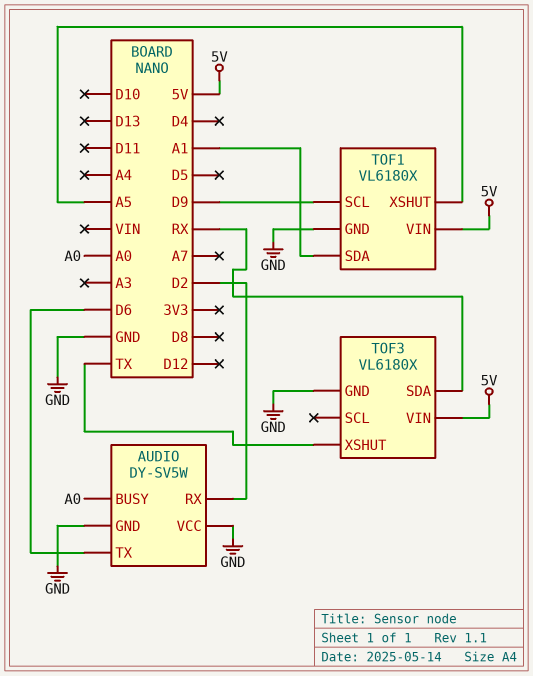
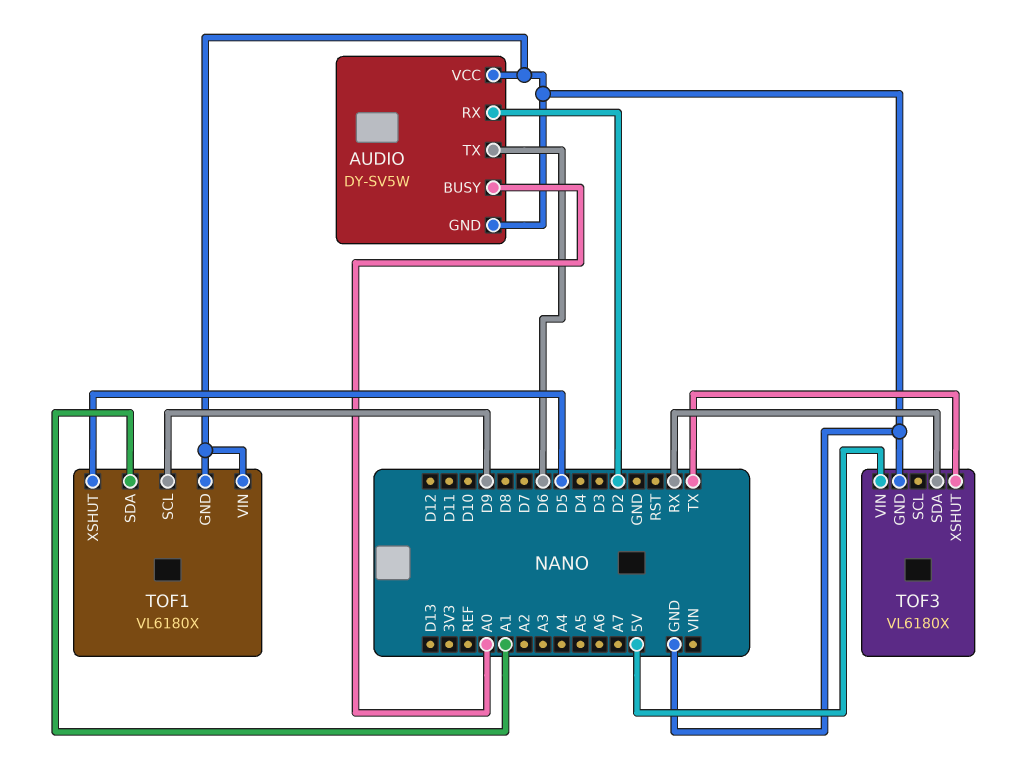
TOF1 pin VIN: 5V -> GND
TOF1 pin XSHUT: A5 -> D5

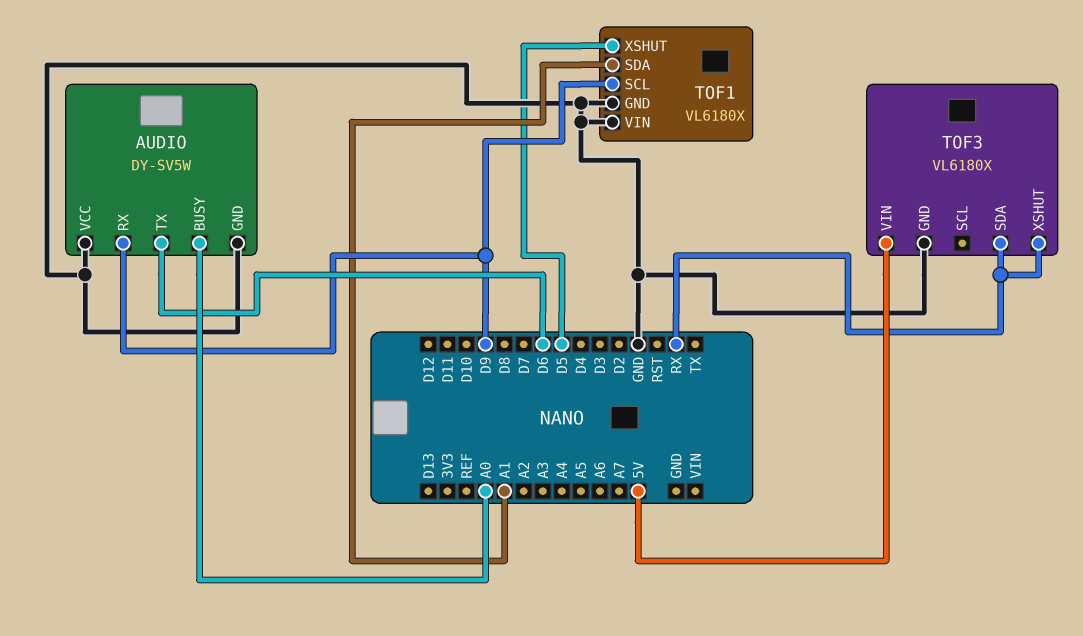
AUDIO pin RX: D2 -> D9
TOF3 pin XSHUT: TX -> RX

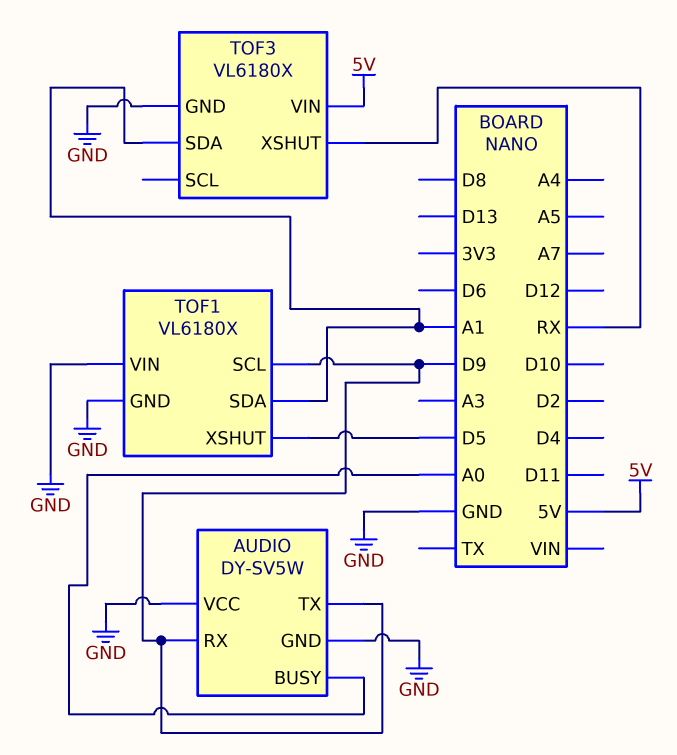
AUDIO pin TX: D6 -> D9
TOF3 pin SDA: RX -> A1

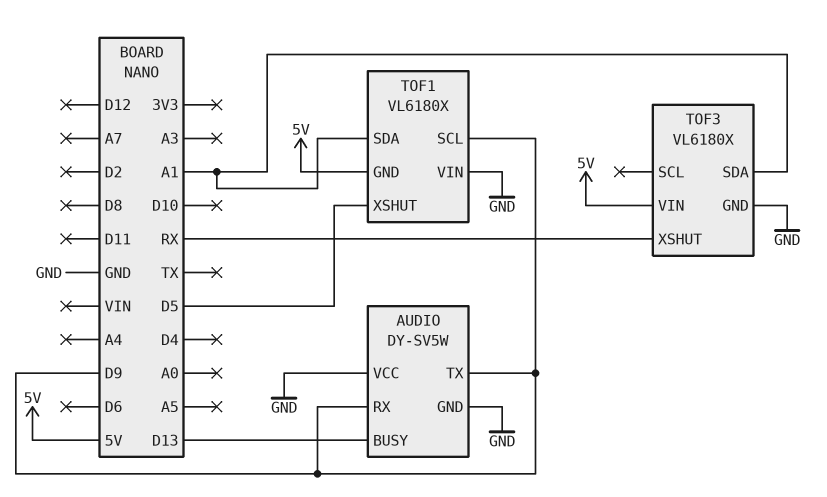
AUDIO pin BUSY: A0 -> D13
TOF1 pin GND: GND -> 5V

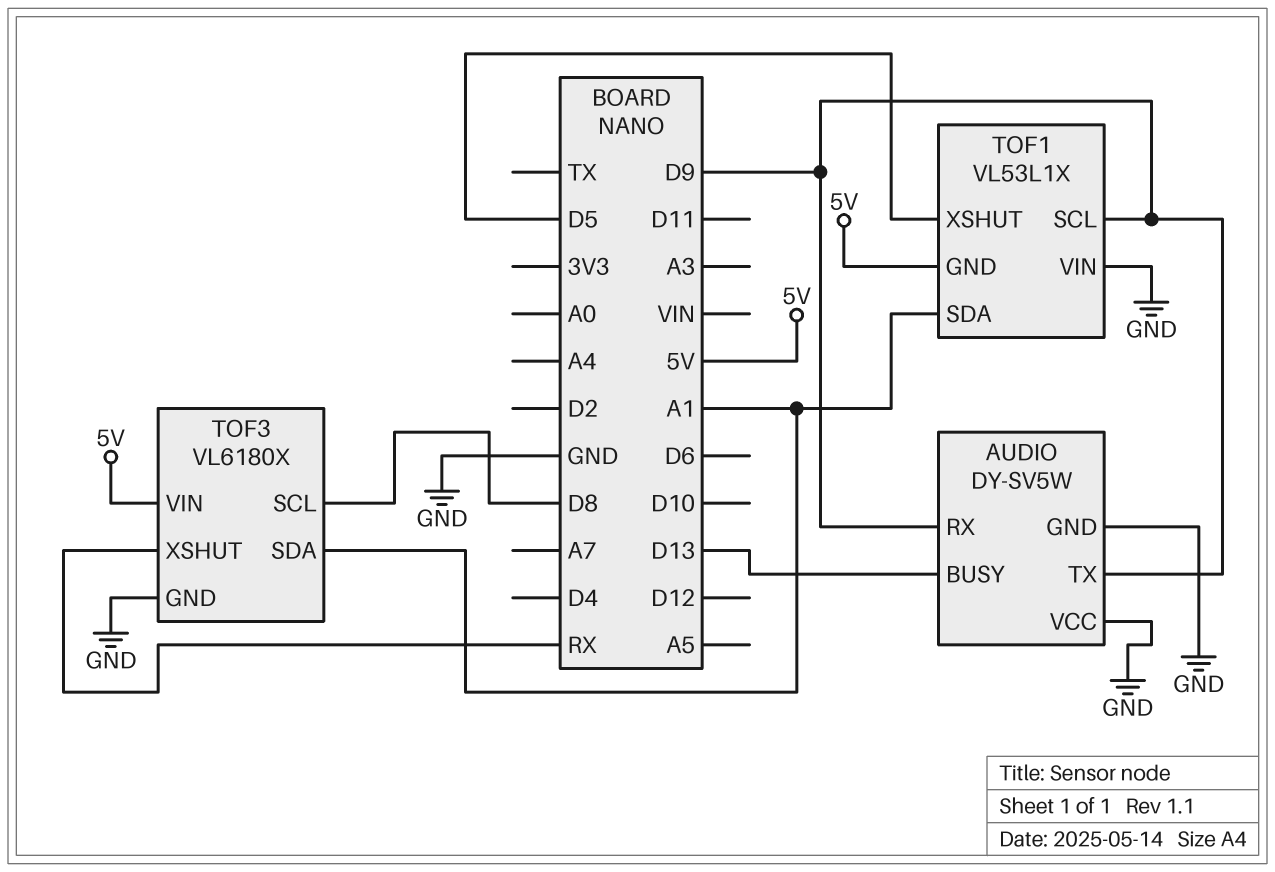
TOF1: VL6180X -> VL53L1X
TOF3 pin SCL: none -> D8

